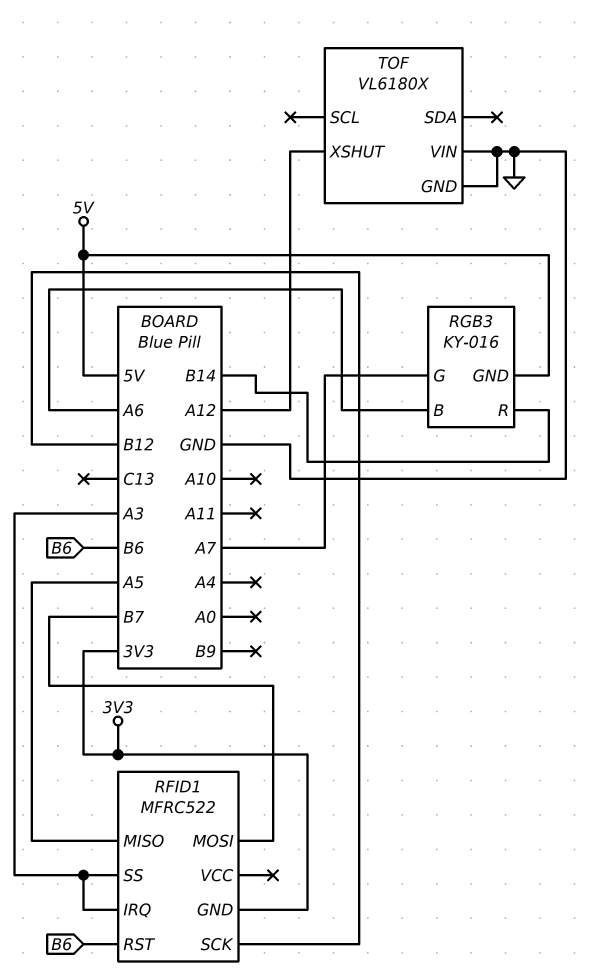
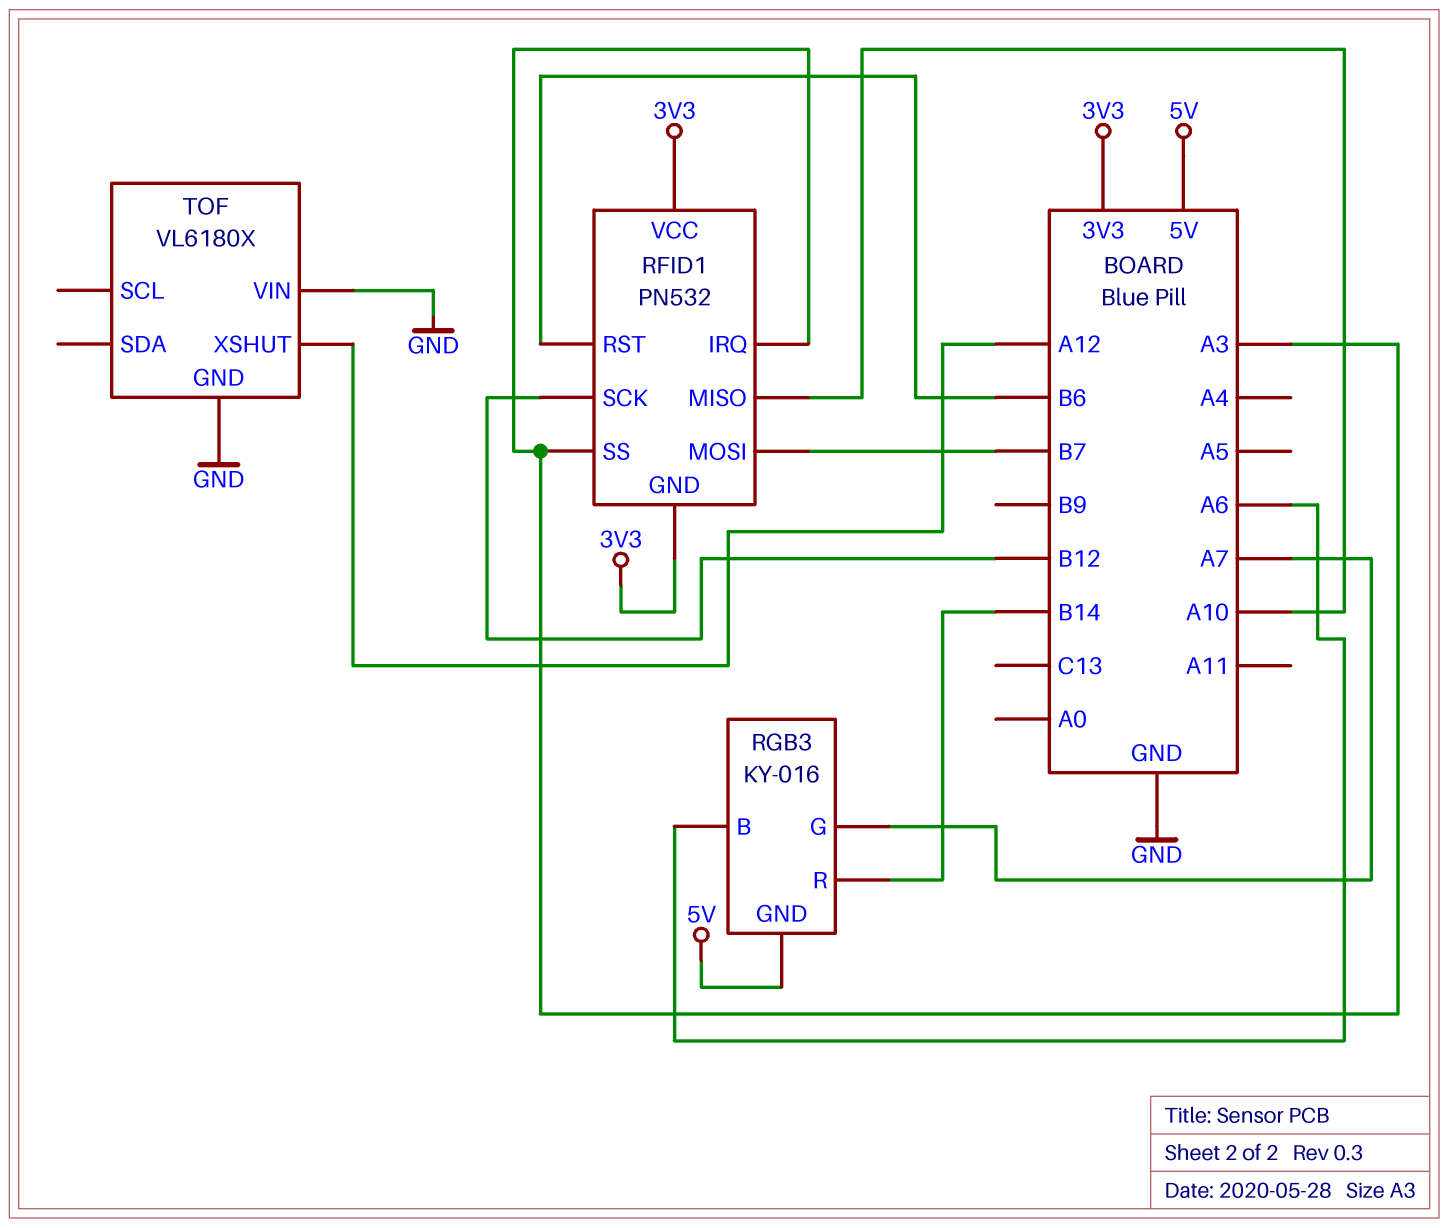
RFID1: MFRC522 -> PN532
RFID1 pin MISO: A5 -> A10
RFID1 pin VCC: none -> 3V3

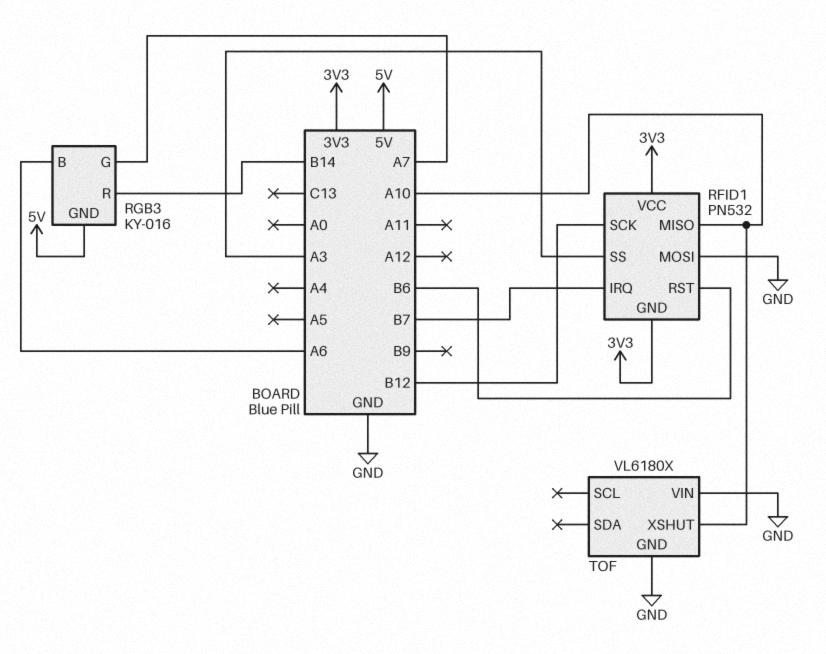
RFID1 pin IRQ: A3 -> B7
RFID1 pin MOSI: B7 -> GND
TOF pin XSHUT: A12 -> A10

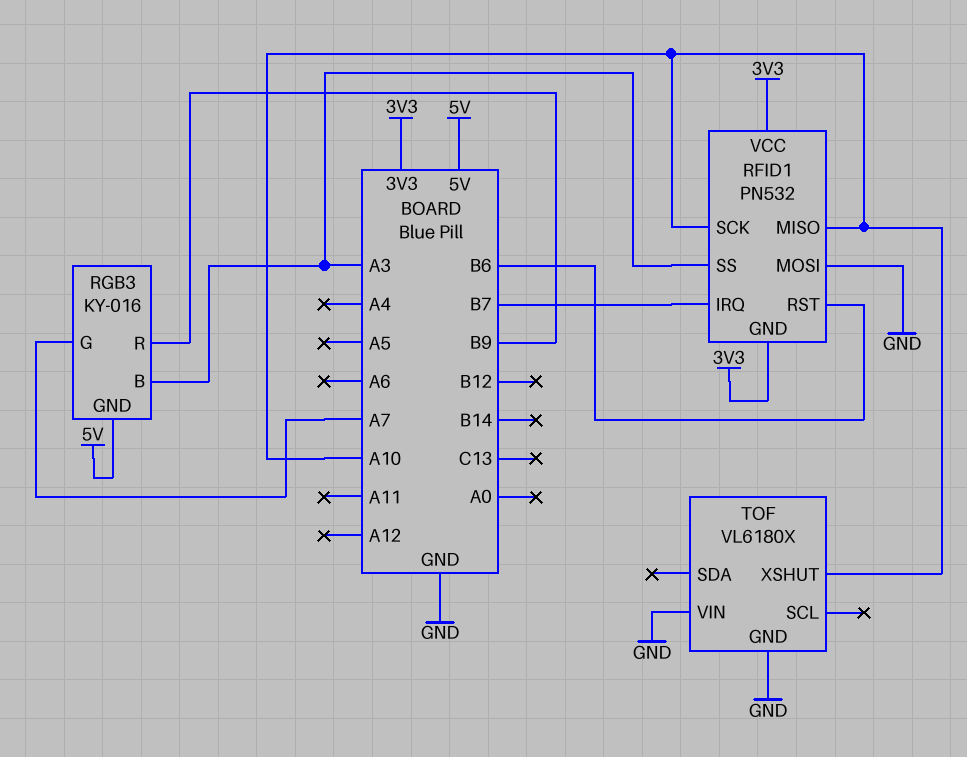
RFID1 pin SCK: B12 -> A10
RGB3 pin B: A6 -> A3
RGB3 pin R: B14 -> B9

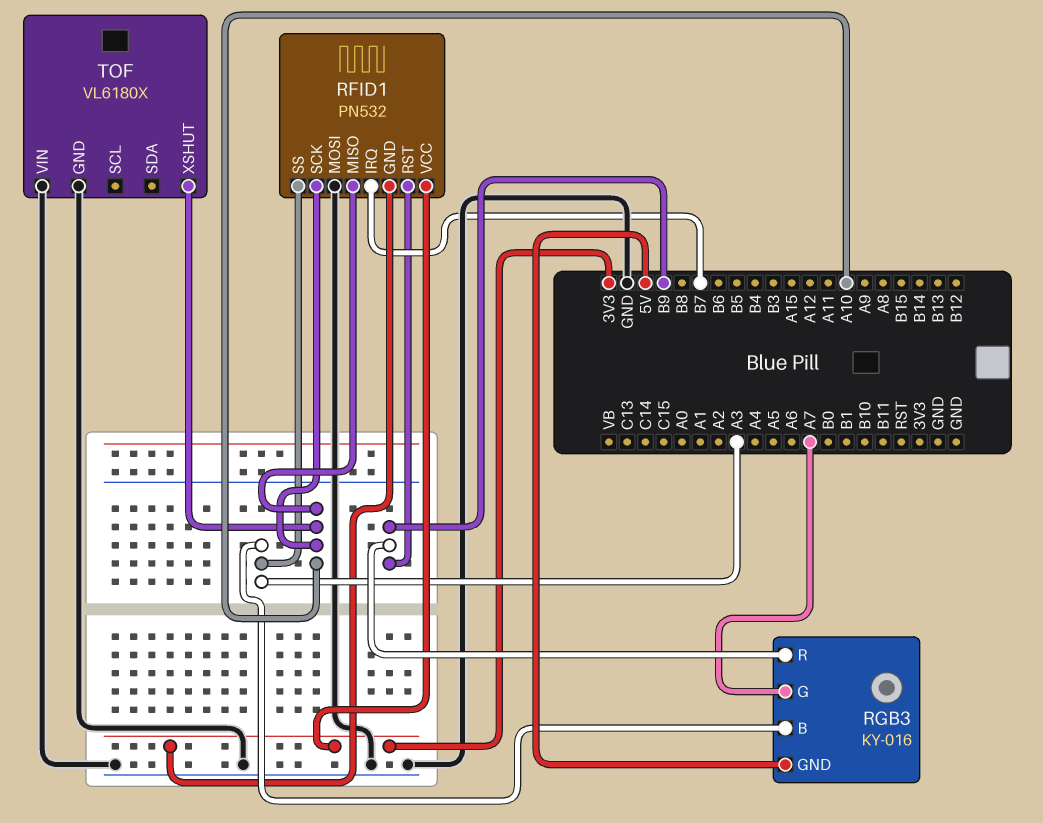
RFID1 pin RST: B6 -> B9

